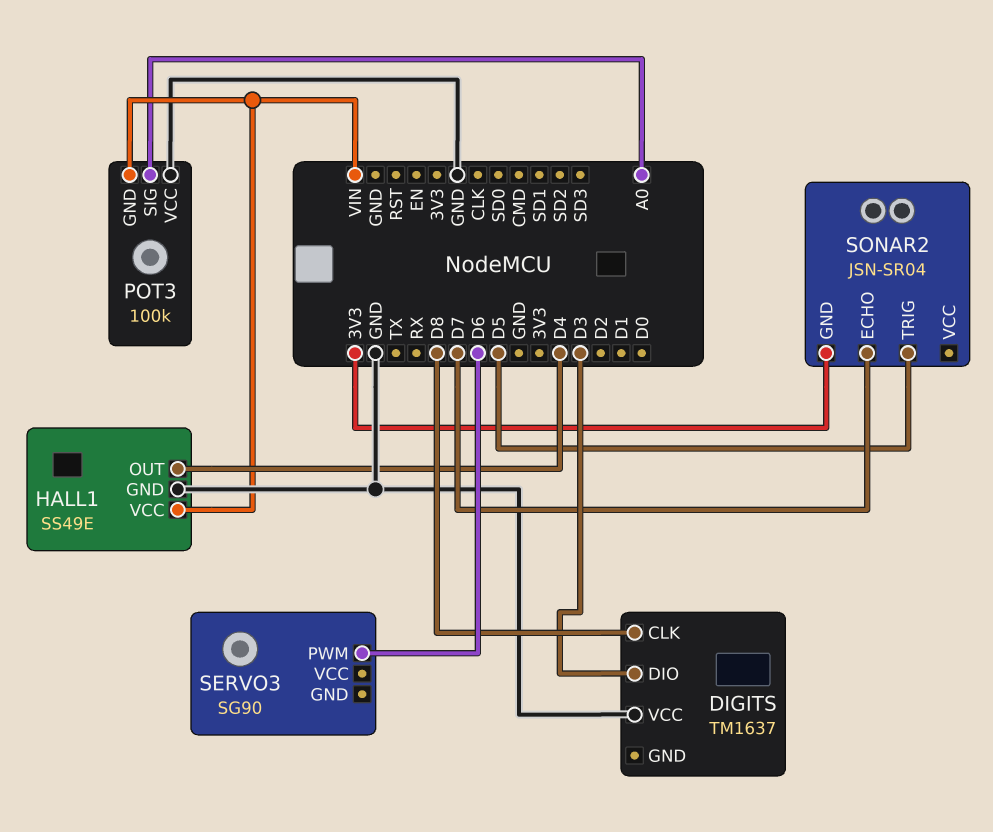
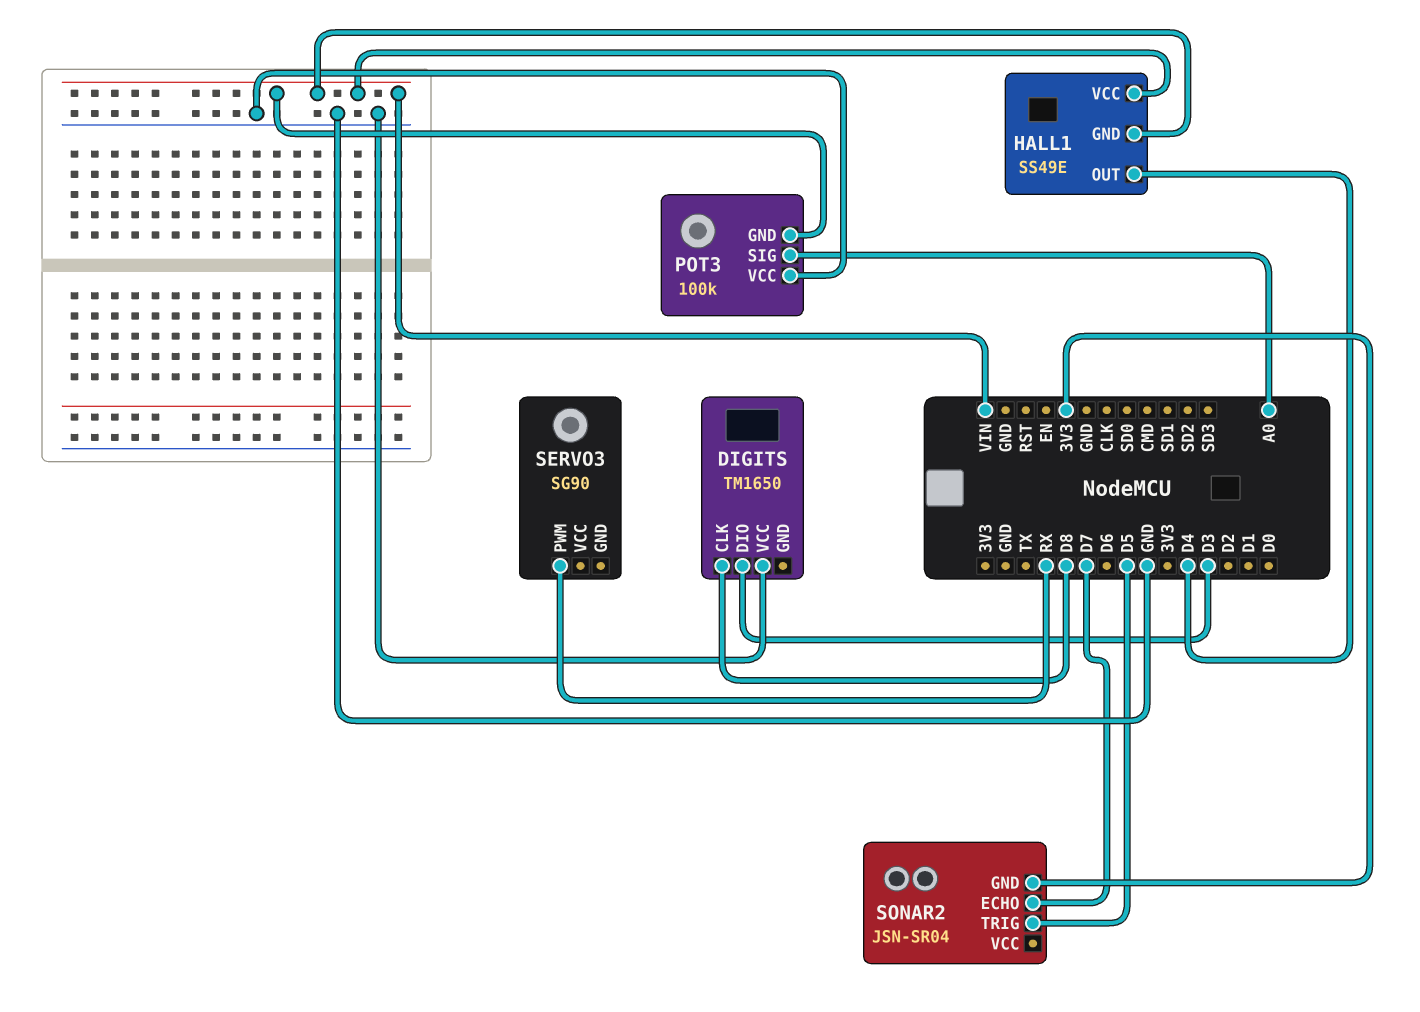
DIGITS: TM1637 -> TM1650
HALL1 pin GND: GND -> VIN
SERVO3 pin PWM: D6 -> RX

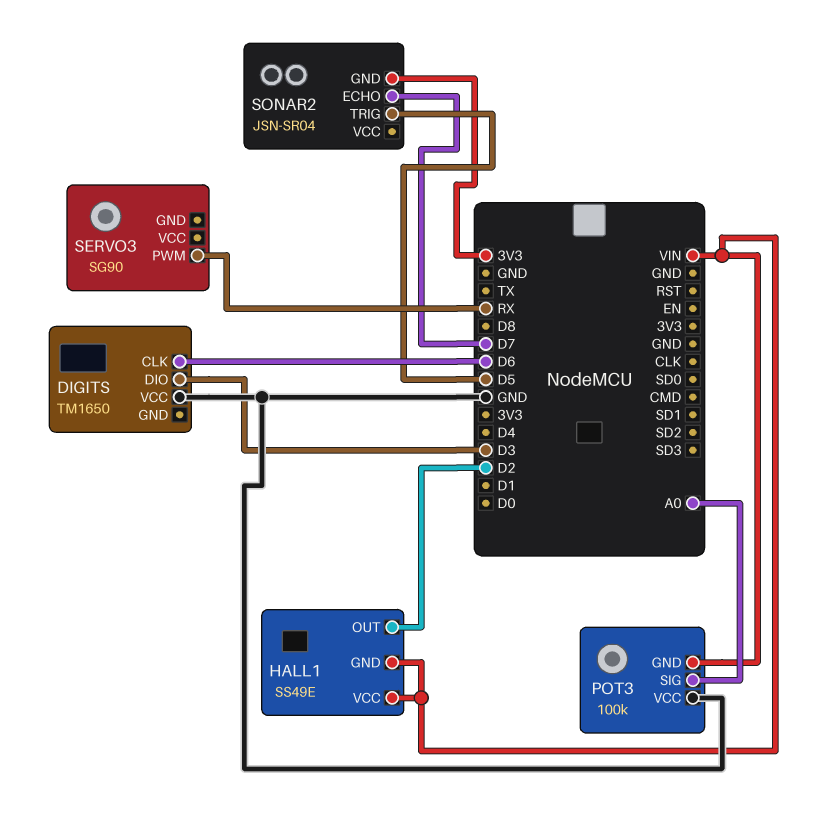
DIGITS pin CLK: D8 -> D6
HALL1 pin OUT: D4 -> D2

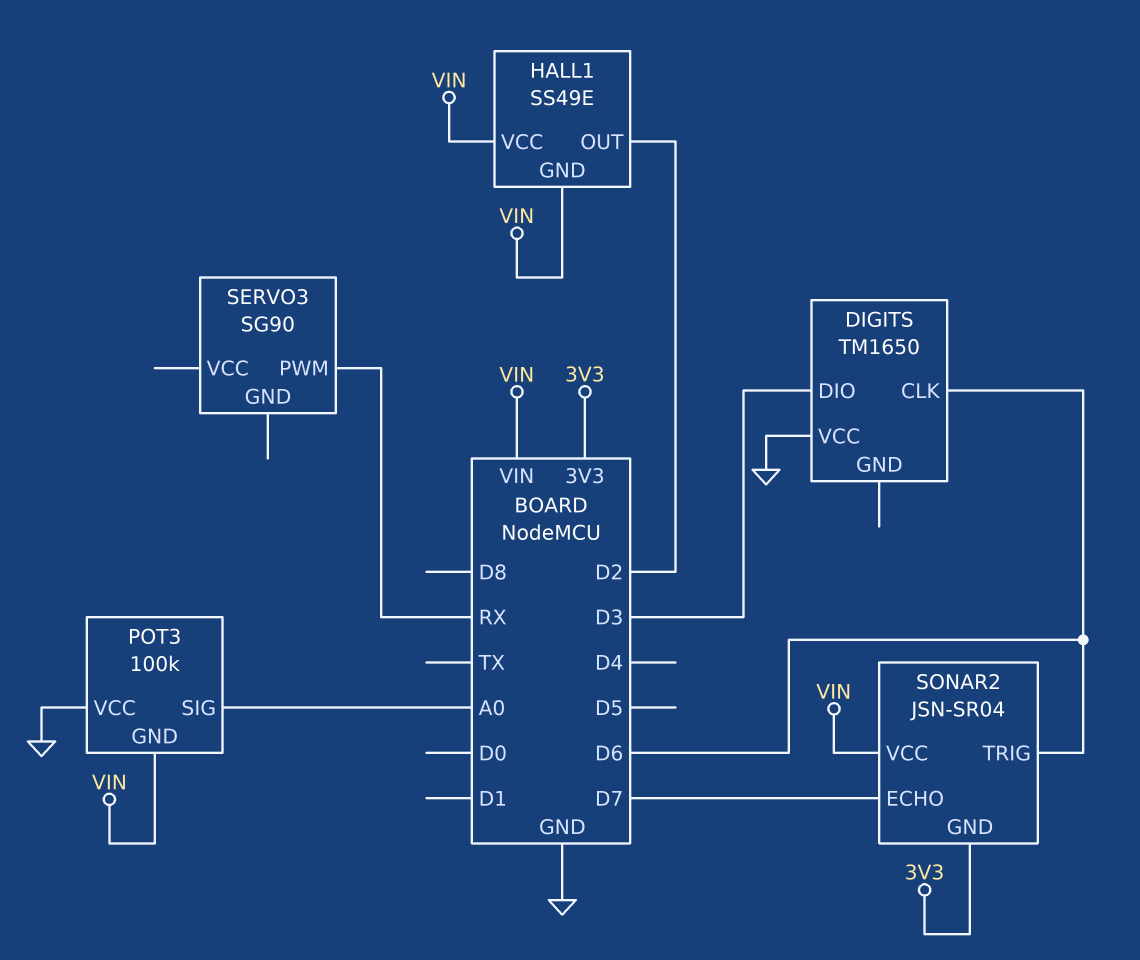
SONAR2 pin TRIG: D5 -> D6
SONAR2 pin VCC: none -> VIN

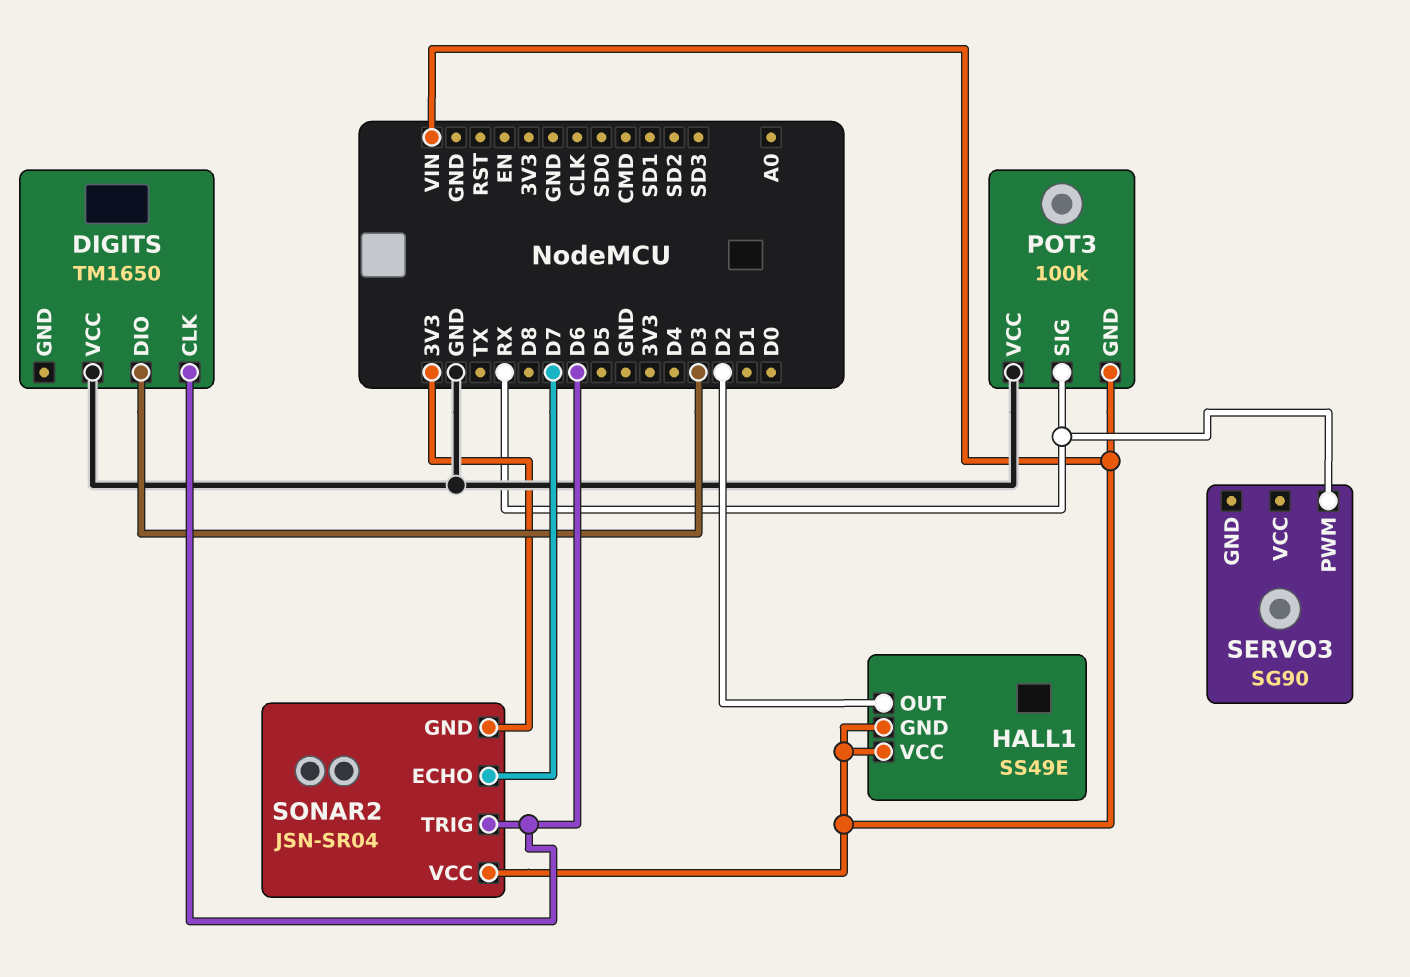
POT3 pin SIG: A0 -> RX

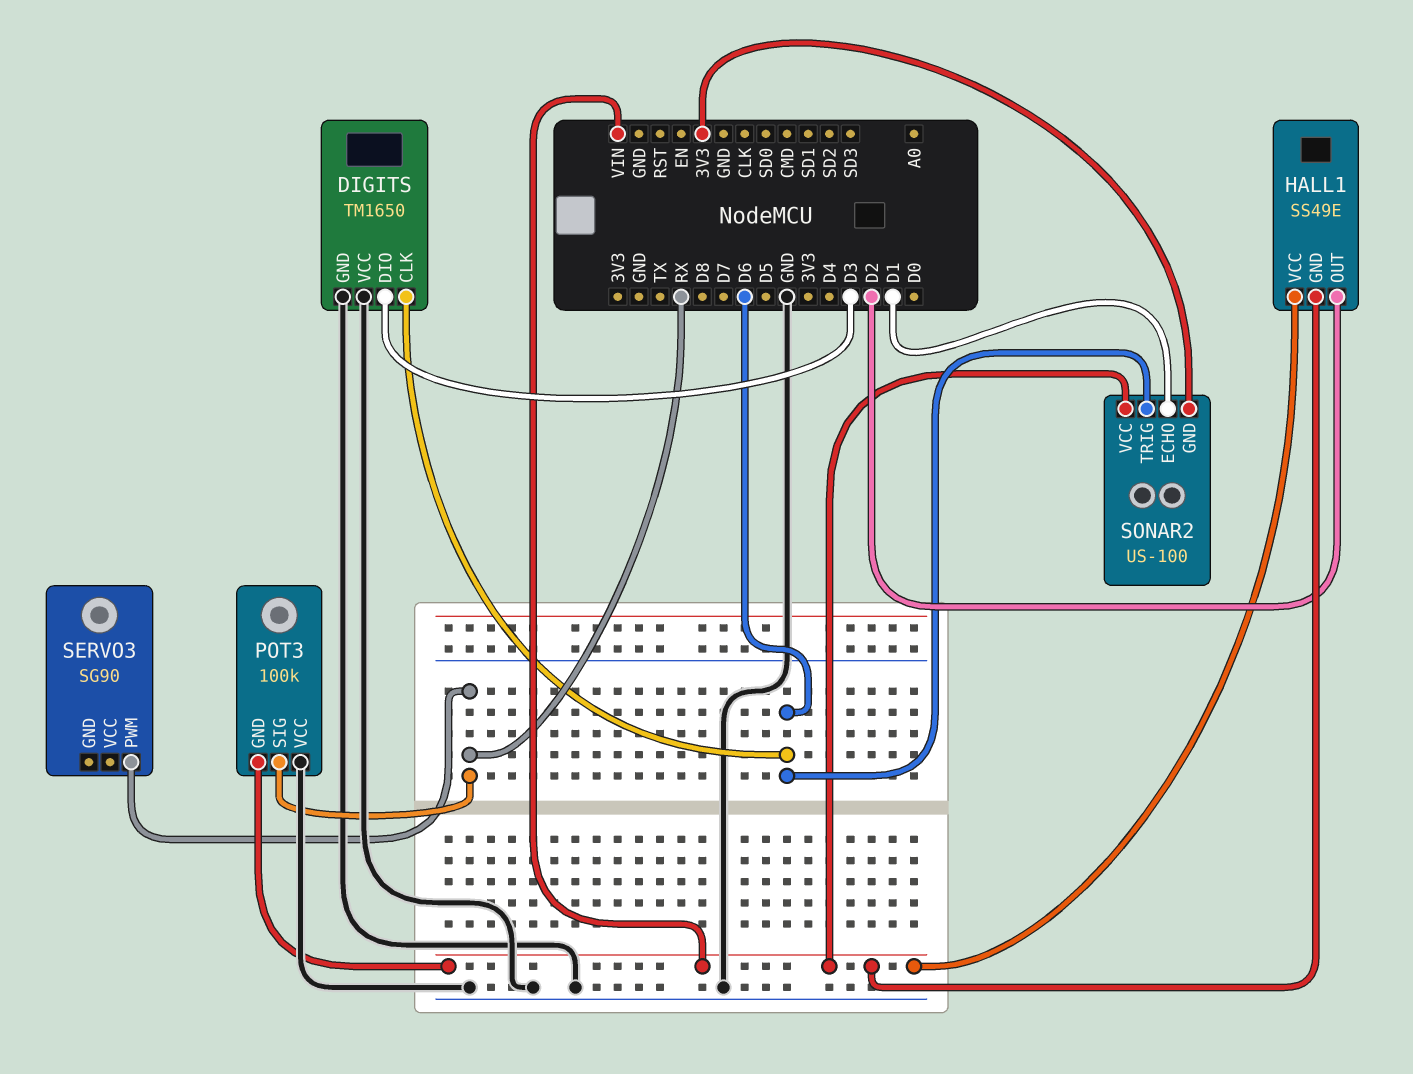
DIGITS pin GND: none -> GND
SONAR2: JSN-SR04 -> US-100
SONAR2 pin ECHO: D7 -> D1

